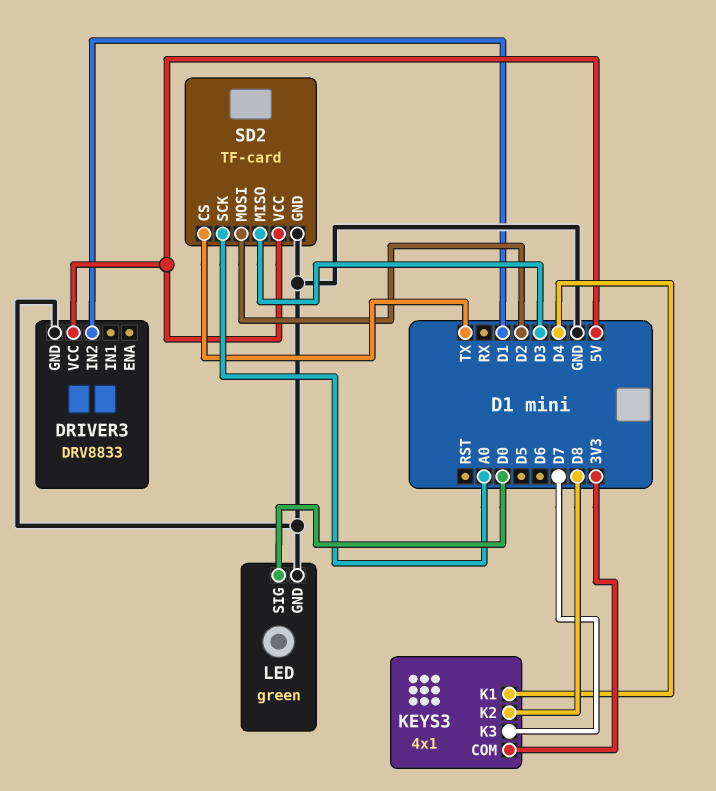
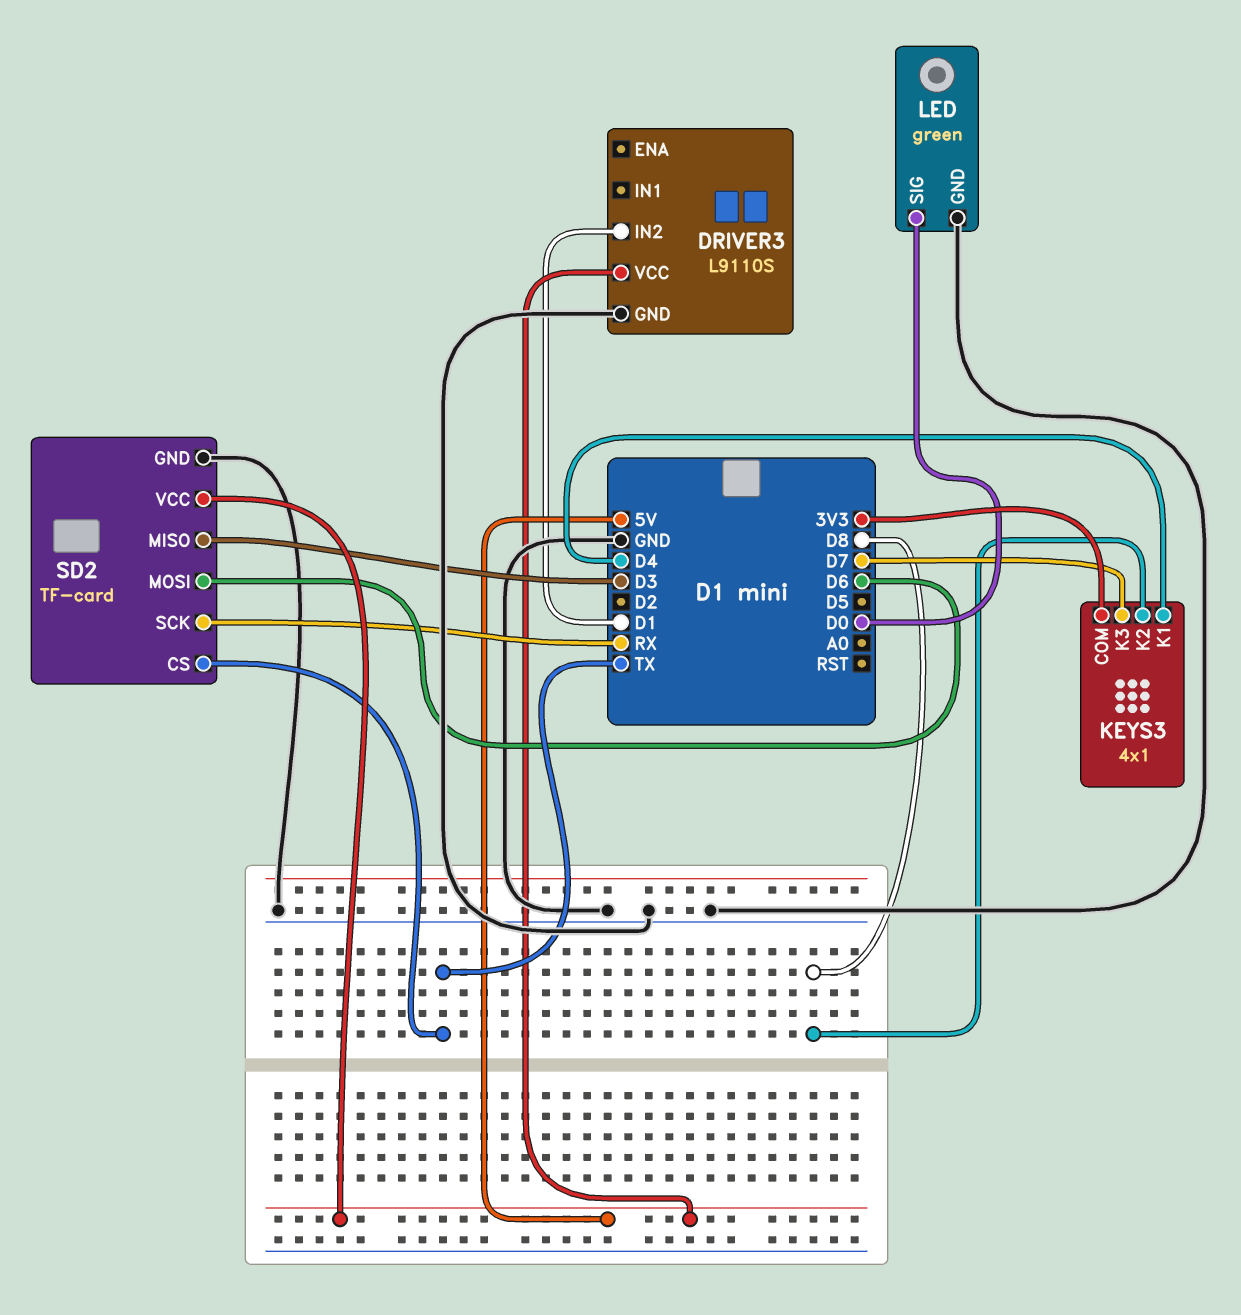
DRIVER3: DRV8833 -> L9110S
SD2 pin MOSI: D2 -> D6
SD2 pin SCK: A0 -> RX

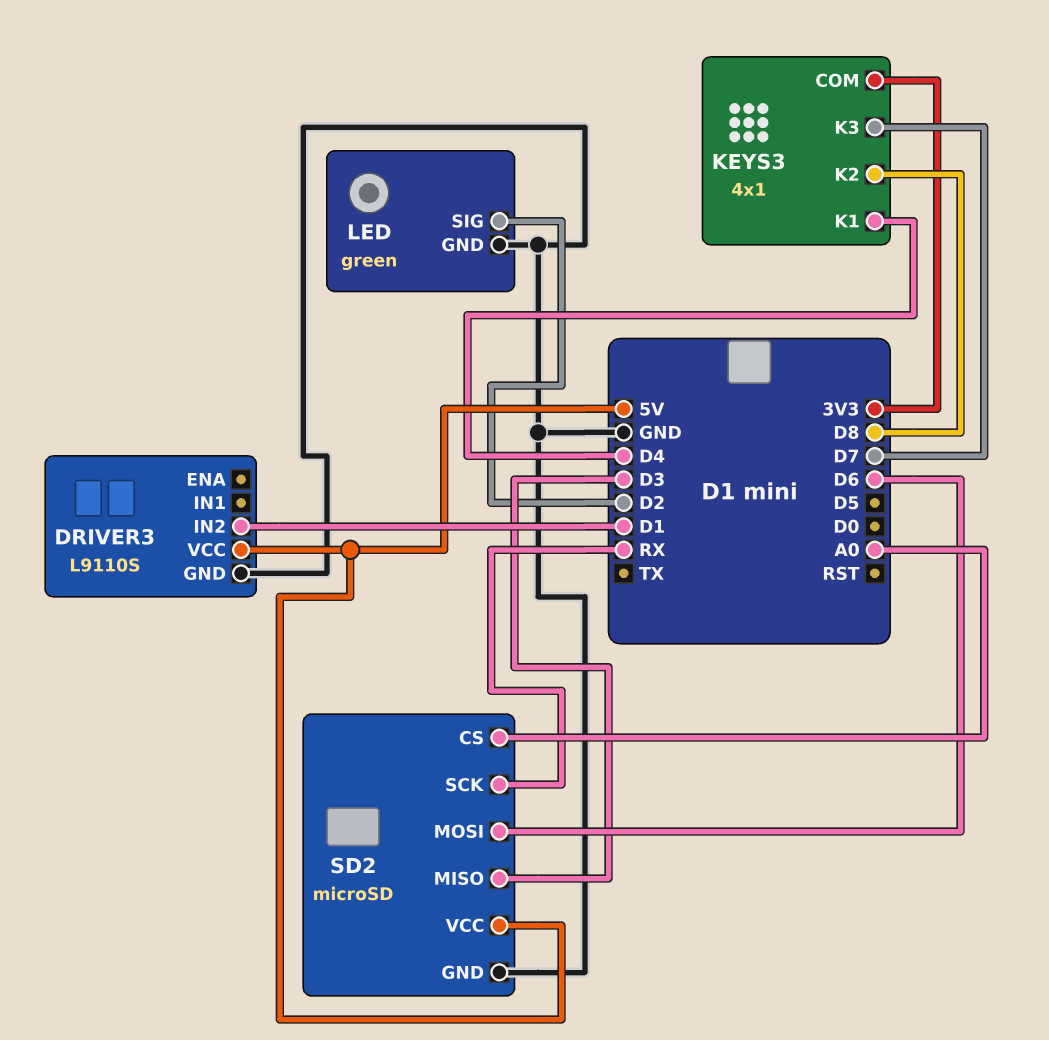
LED pin SIG: D0 -> D2
SD2: TF-card -> microSD
SD2 pin CS: TX -> A0

